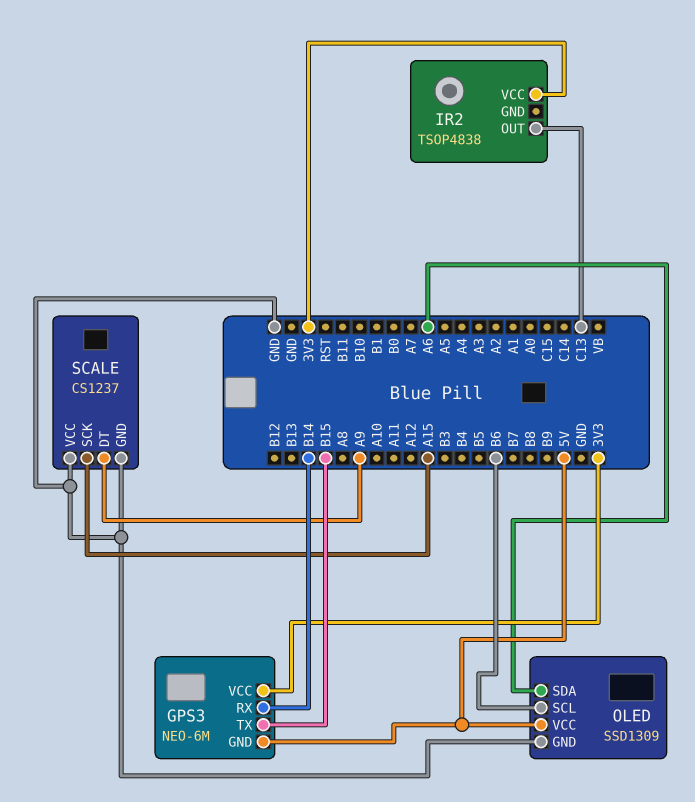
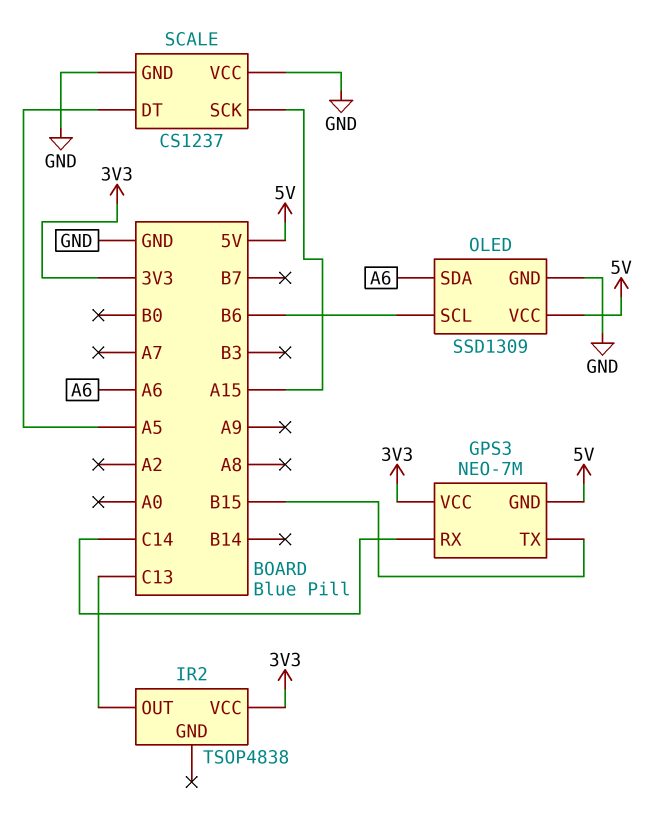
GPS3: NEO-6M -> NEO-7M
GPS3 pin RX: B14 -> C14
SCALE pin DT: A9 -> A5

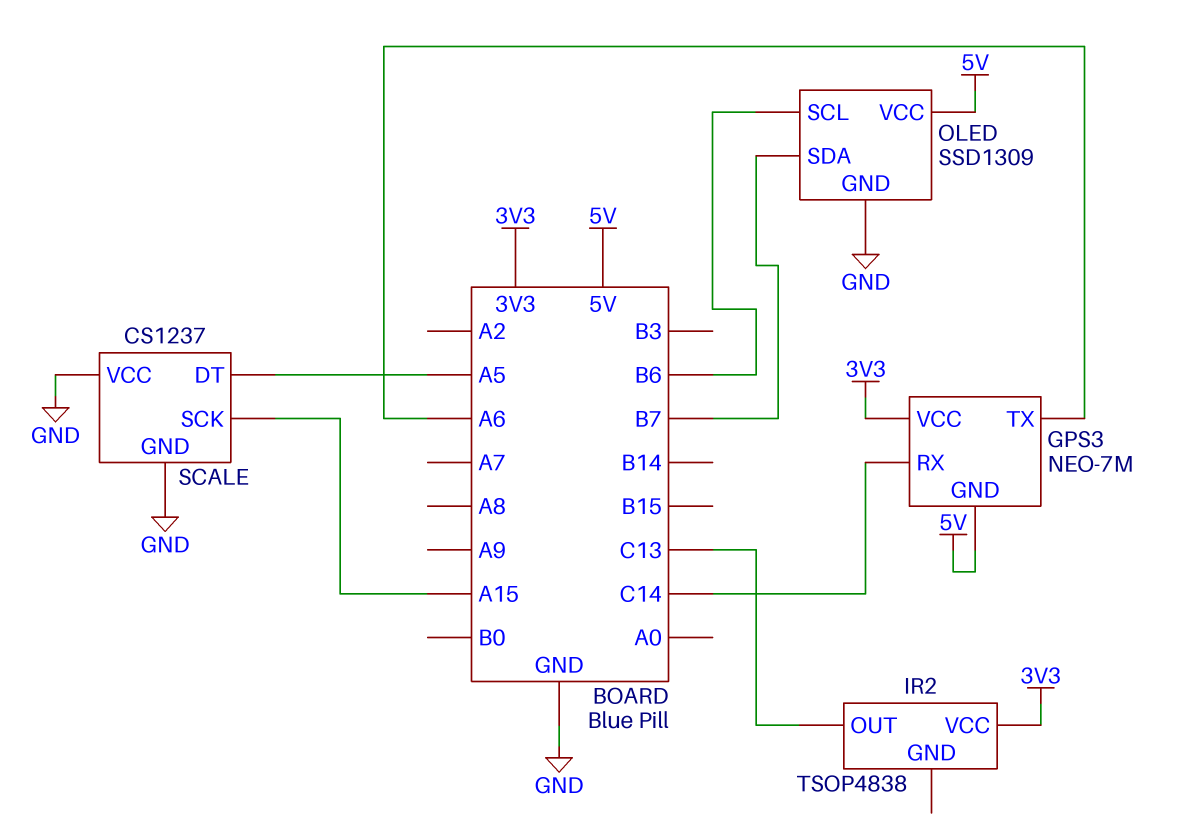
GPS3 pin TX: B15 -> A6
OLED pin SDA: A6 -> B7

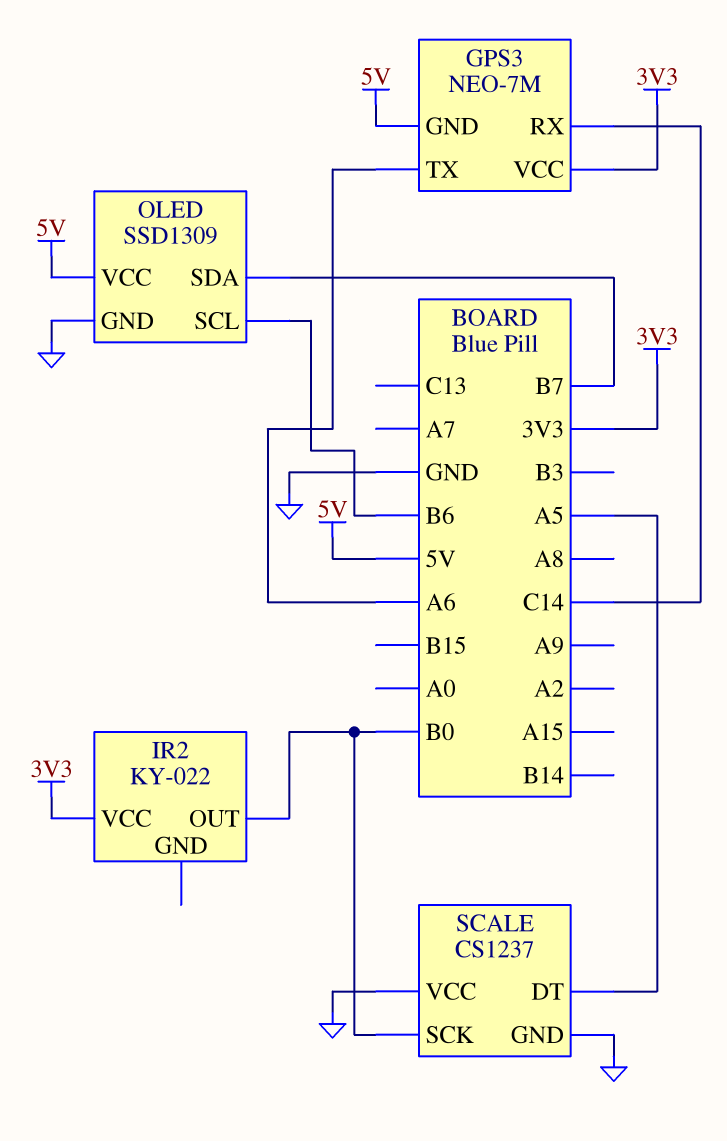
IR2: TSOP4838 -> KY-022
IR2 pin OUT: C13 -> B0
SCALE pin SCK: A15 -> B0

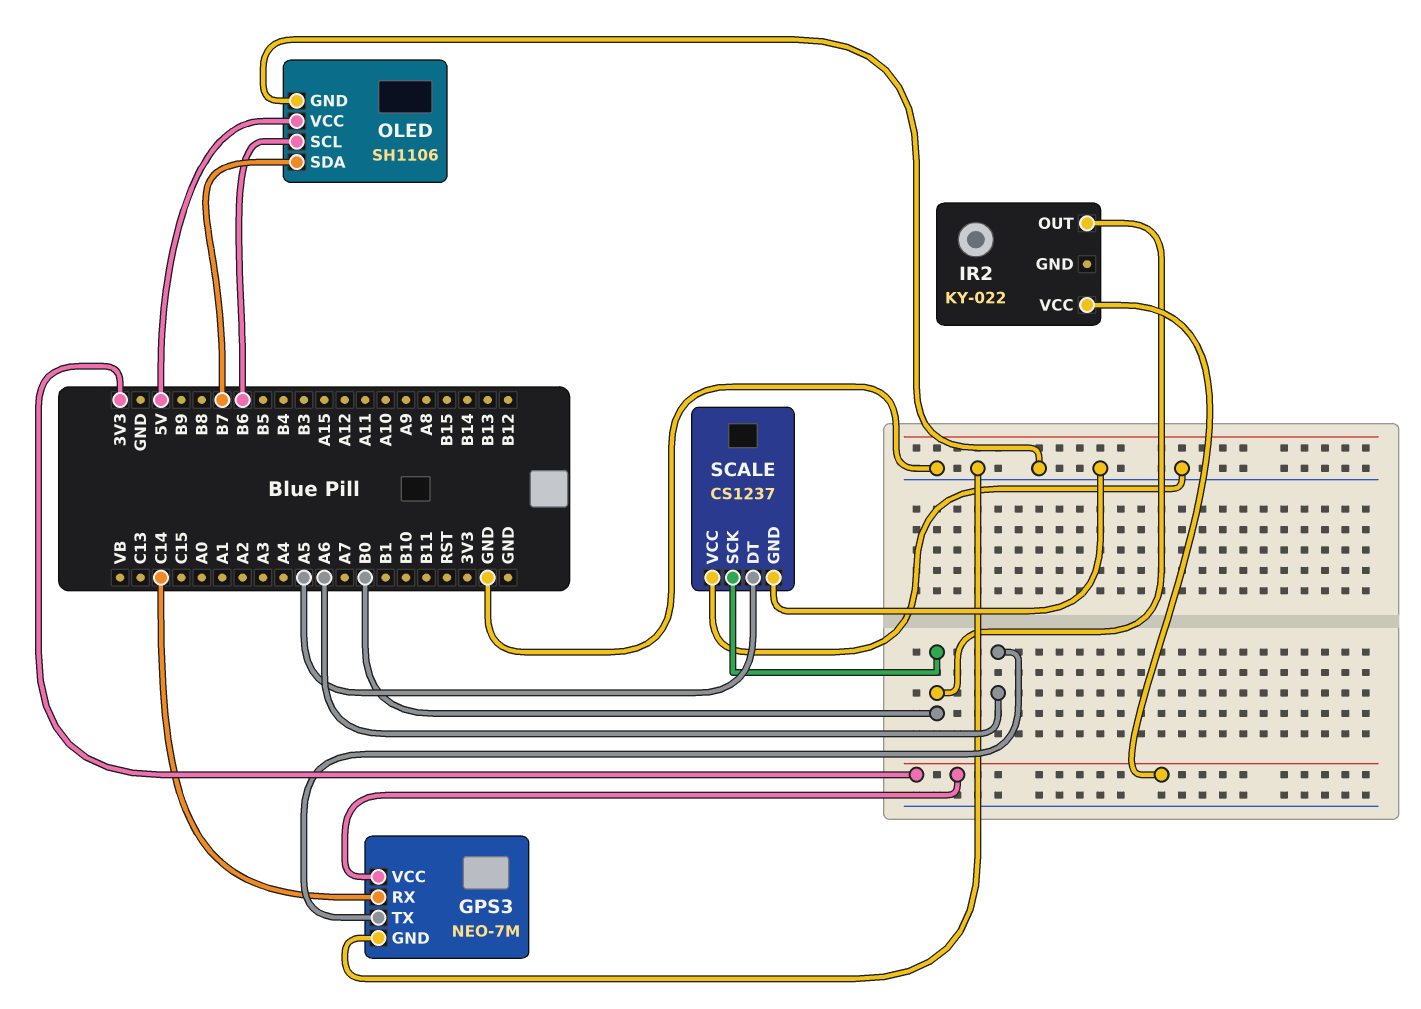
GPS3 pin GND: 5V -> GND
OLED: SSD1309 -> SH1106

